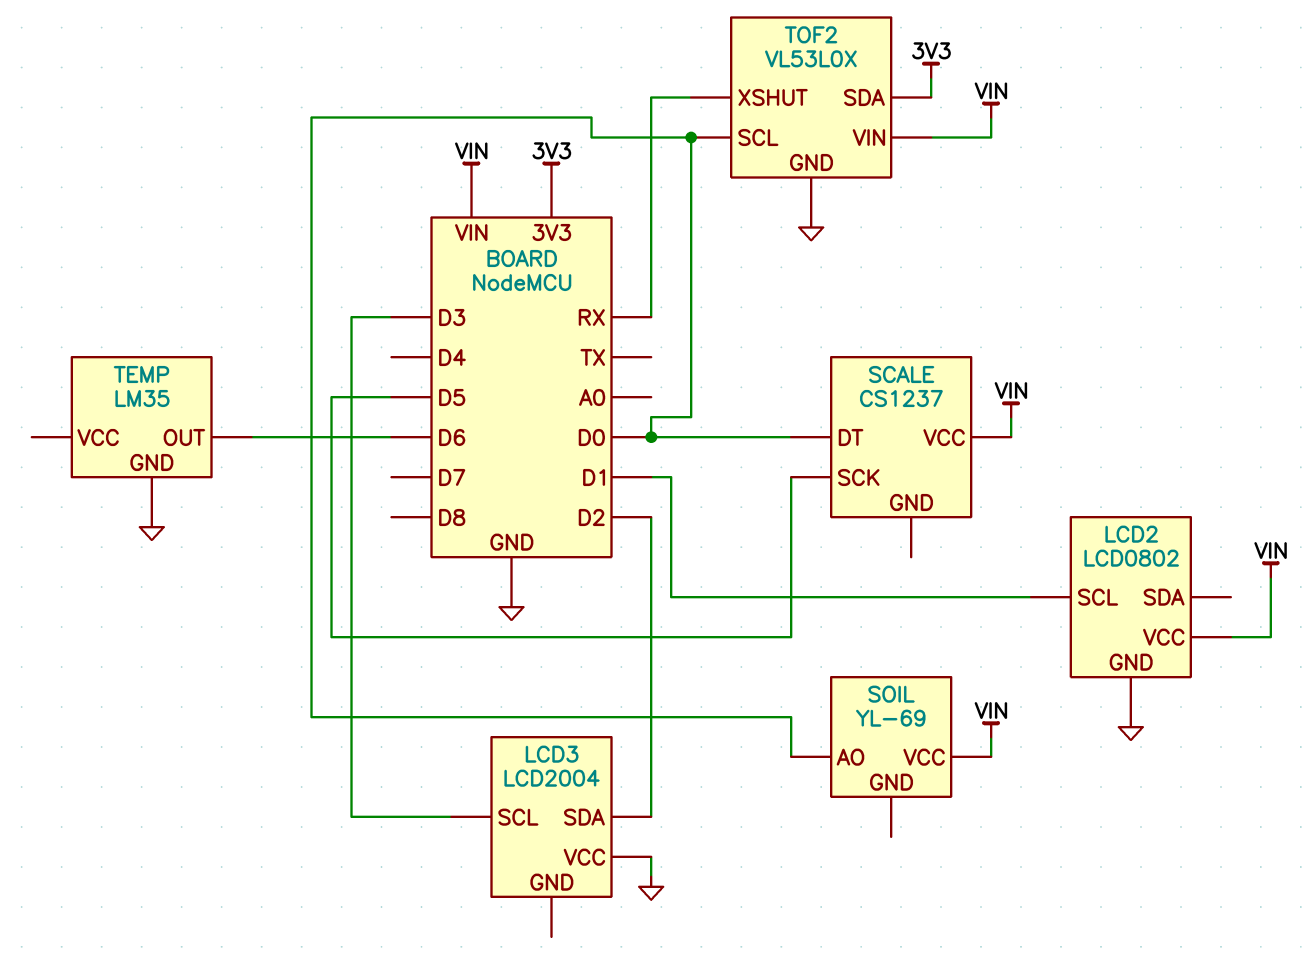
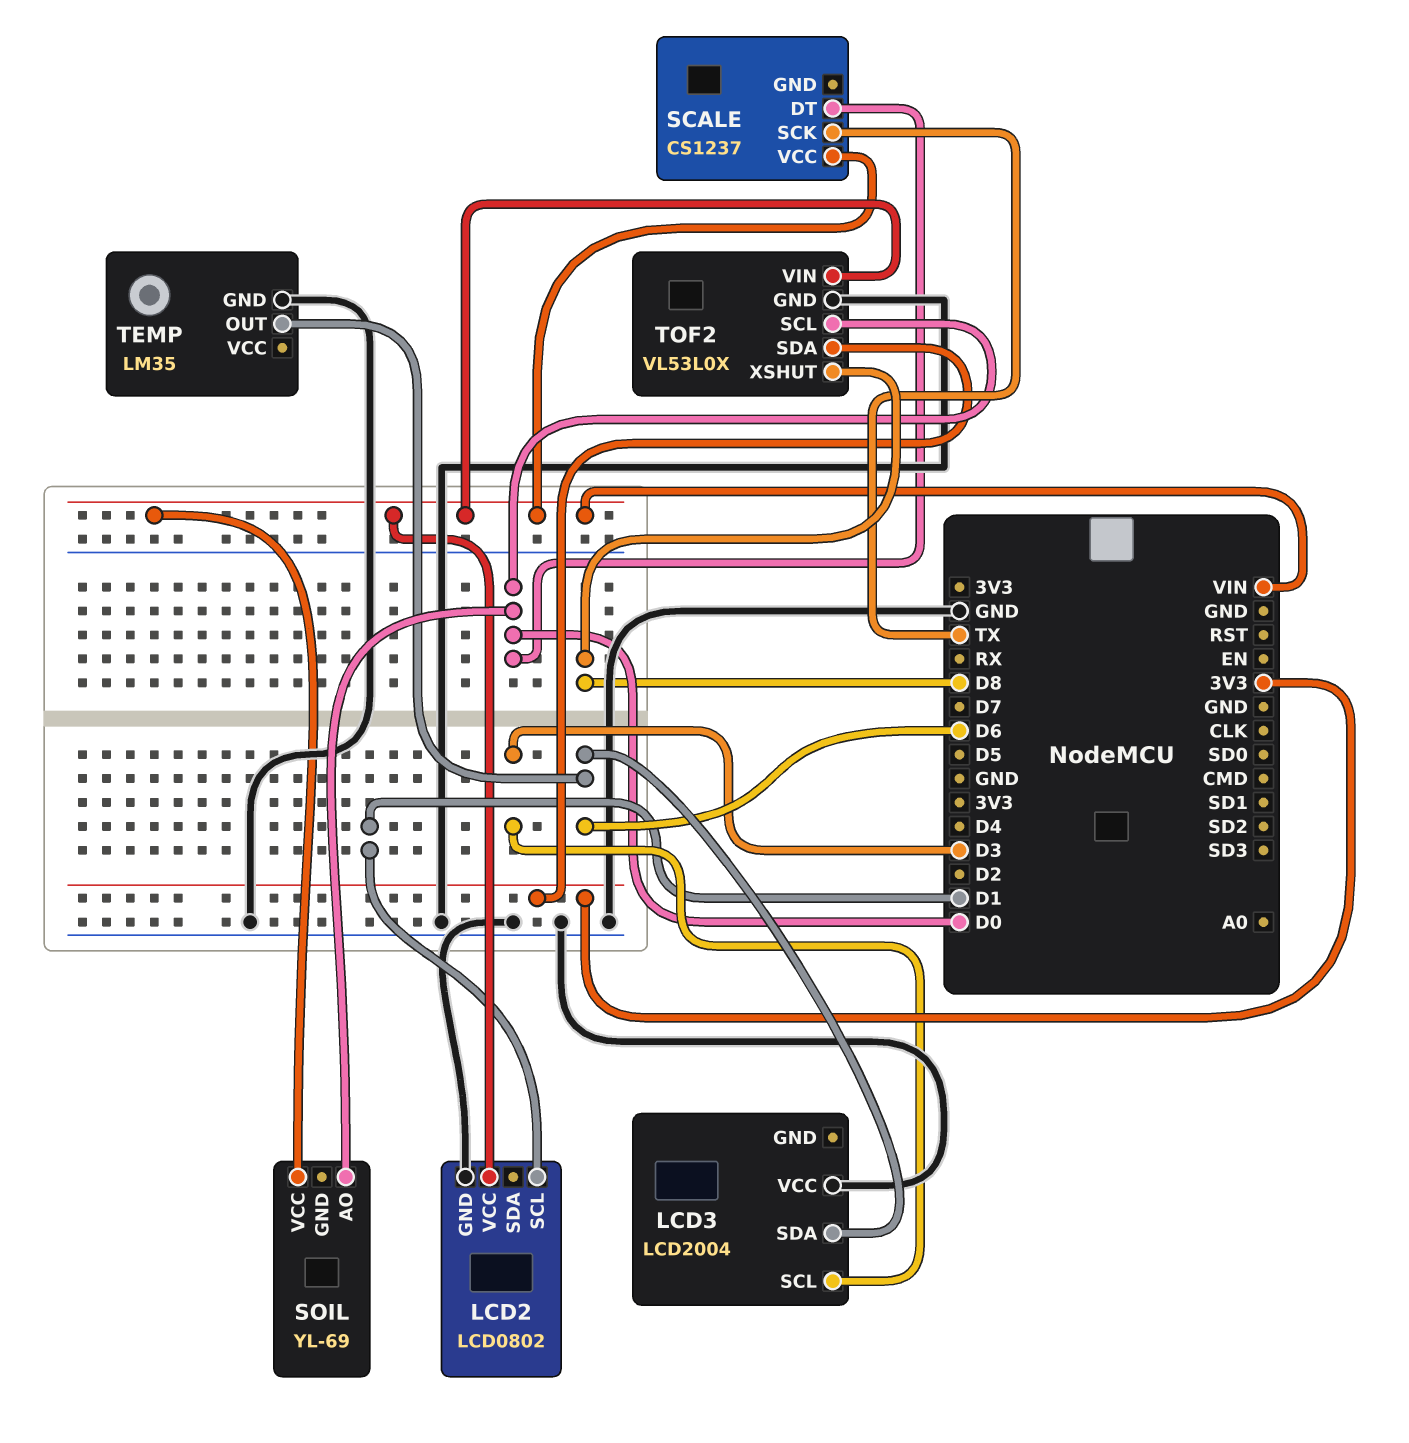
LCD3 pin SDA: D2 -> D6
SCALE pin SCK: D5 -> TX
TOF2 pin XSHUT: RX -> D8

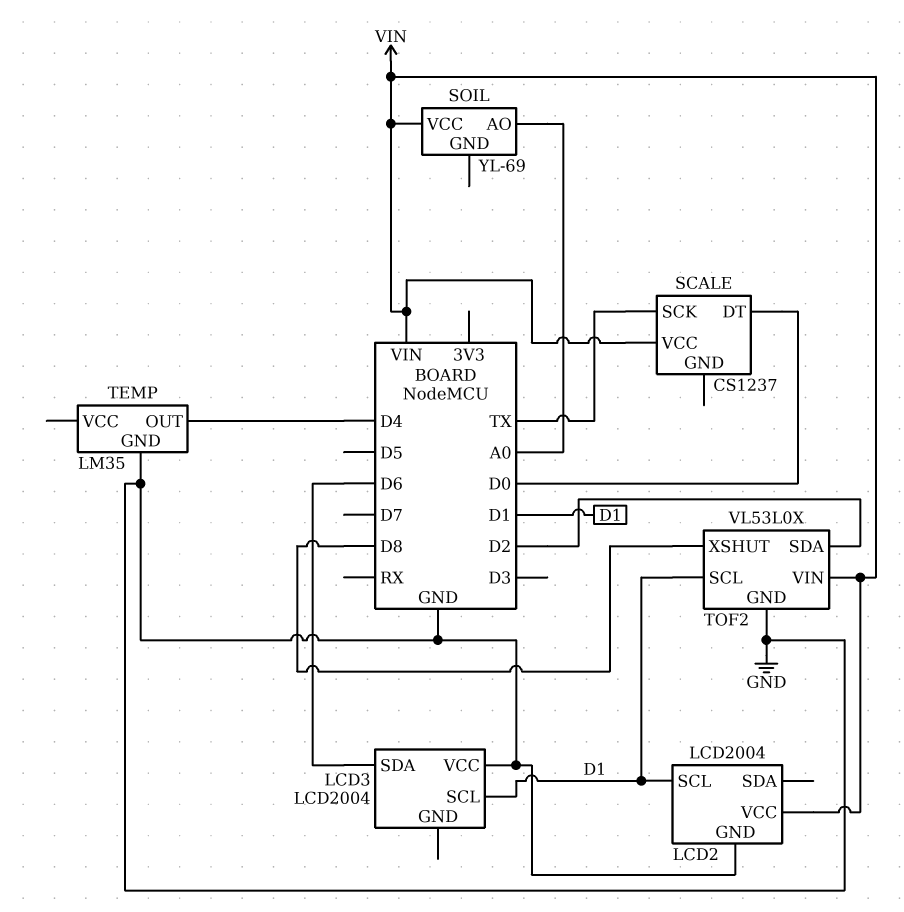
LCD2: LCD0802 -> LCD2004
LCD3 pin SCL: D3 -> D1
SOIL pin AO: D0 -> A0
TEMP pin OUT: D6 -> D4
TOF2 pin SCL: D0 -> D1
TOF2 pin SDA: 3V3 -> D2

